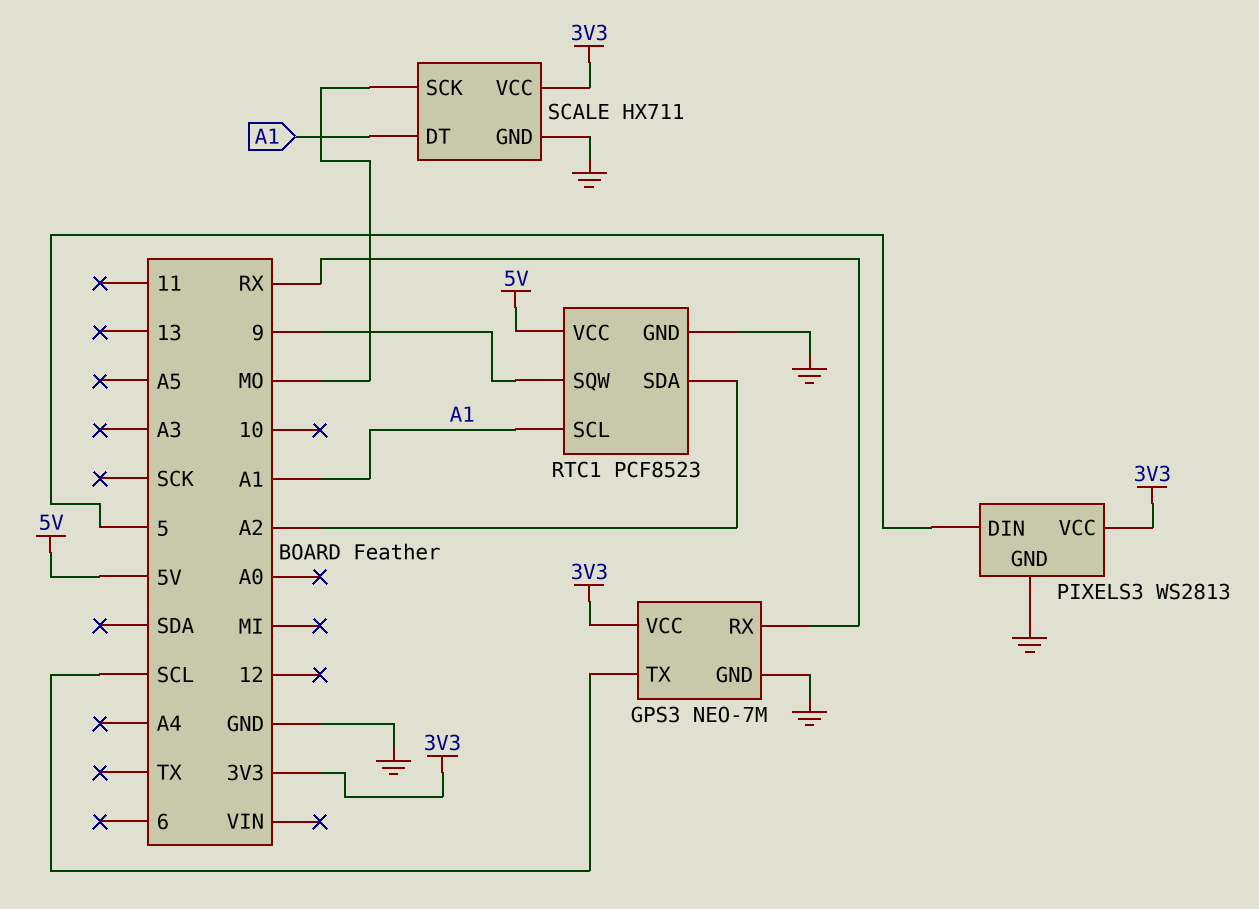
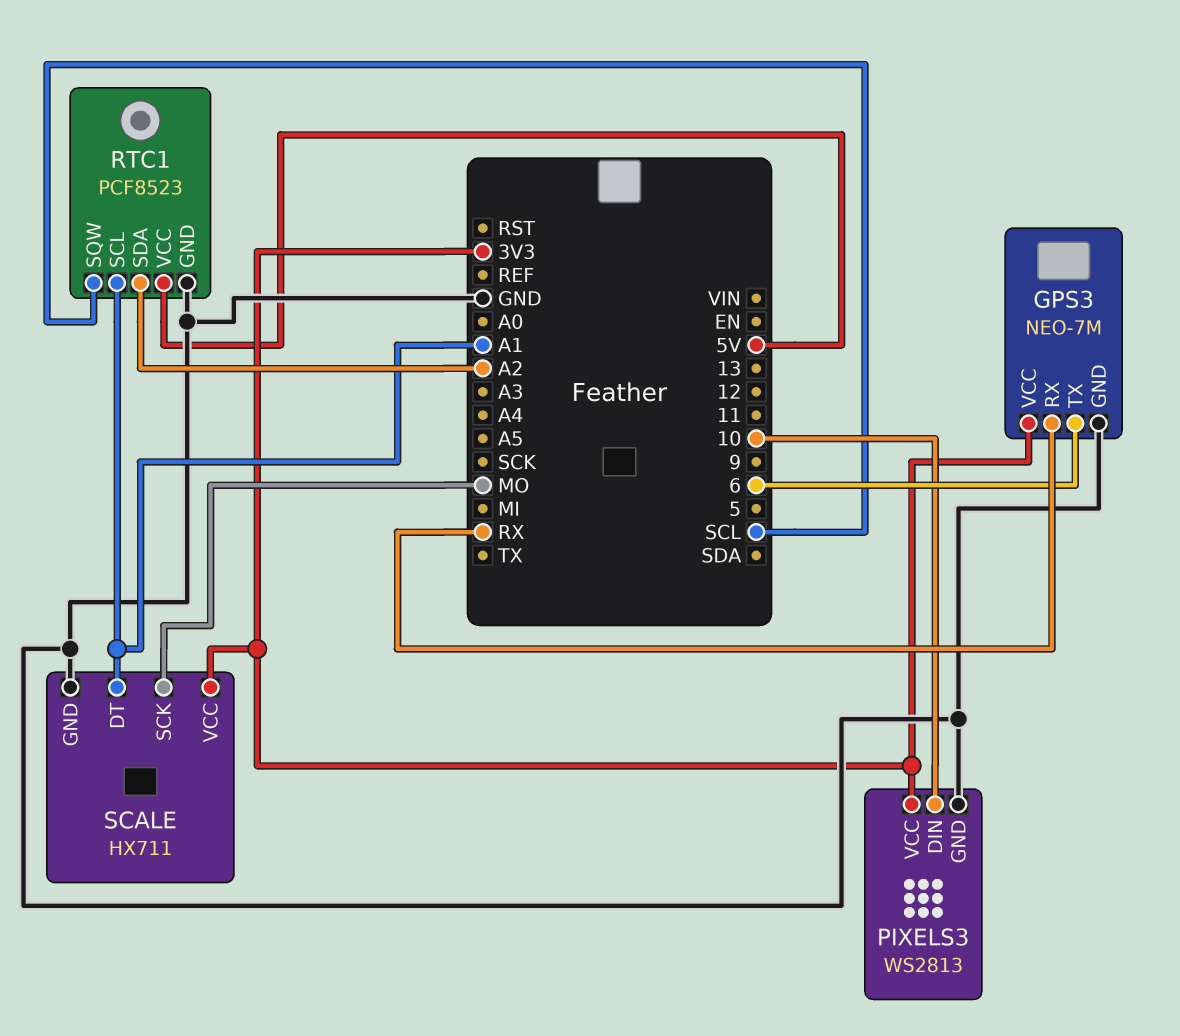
GPS3 pin TX: SCL -> 6
PIXELS3 pin DIN: 5 -> 10
RTC1 pin SQW: 9 -> SCL

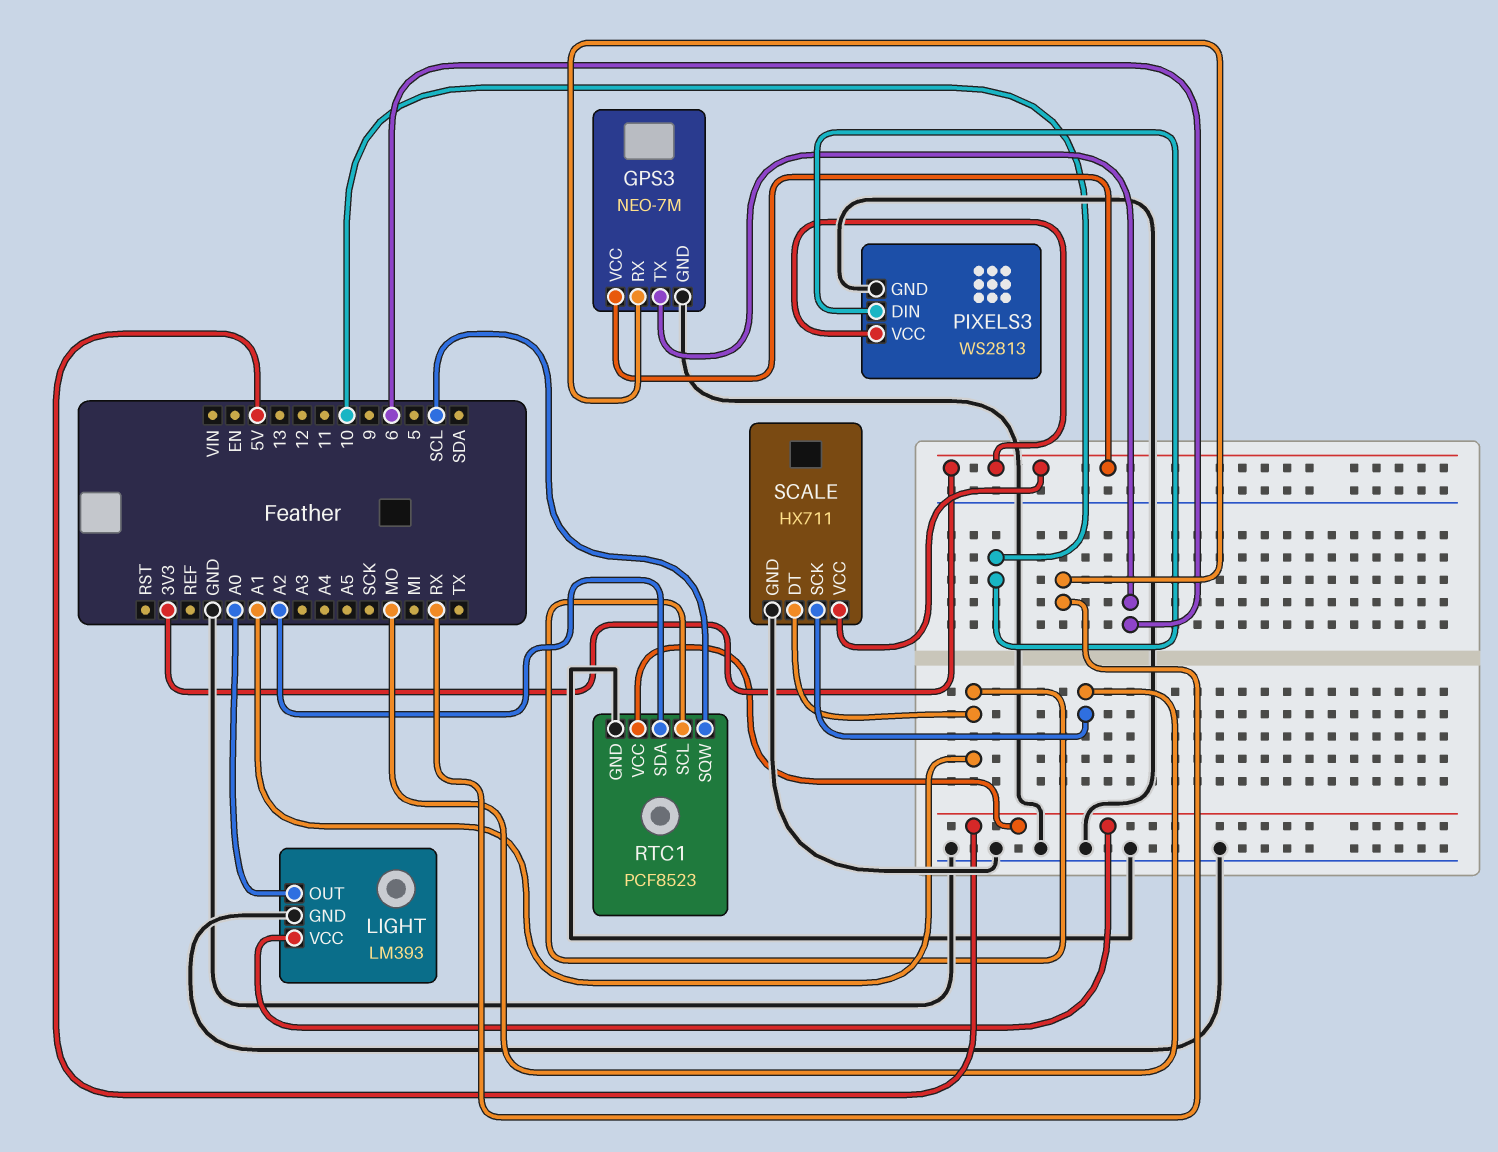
LIGHT: none -> LM393
LIGHT pin GND: none -> GND
LIGHT pin OUT: none -> A0
LIGHT pin VCC: none -> 5V

